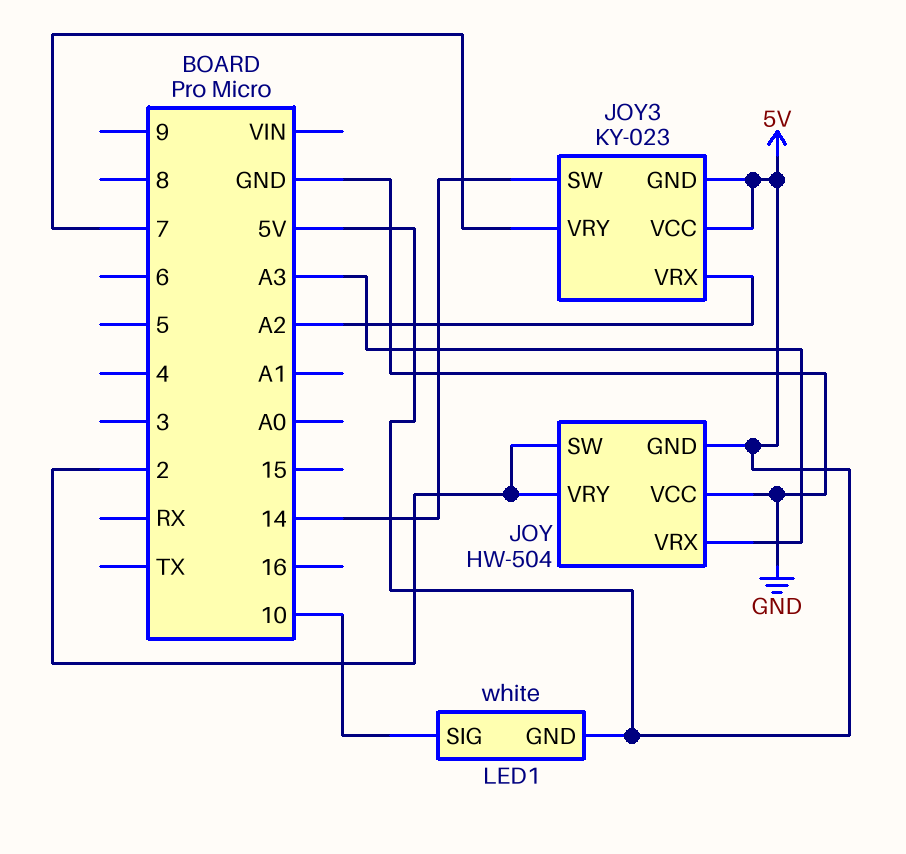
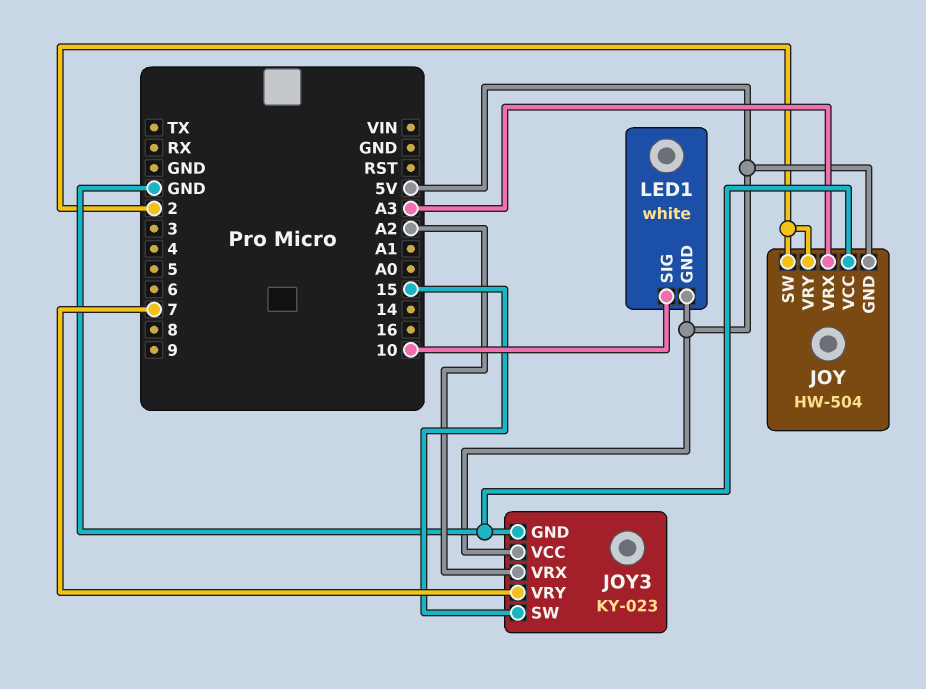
JOY3 pin GND: 5V -> GND
JOY3 pin SW: 14 -> 15

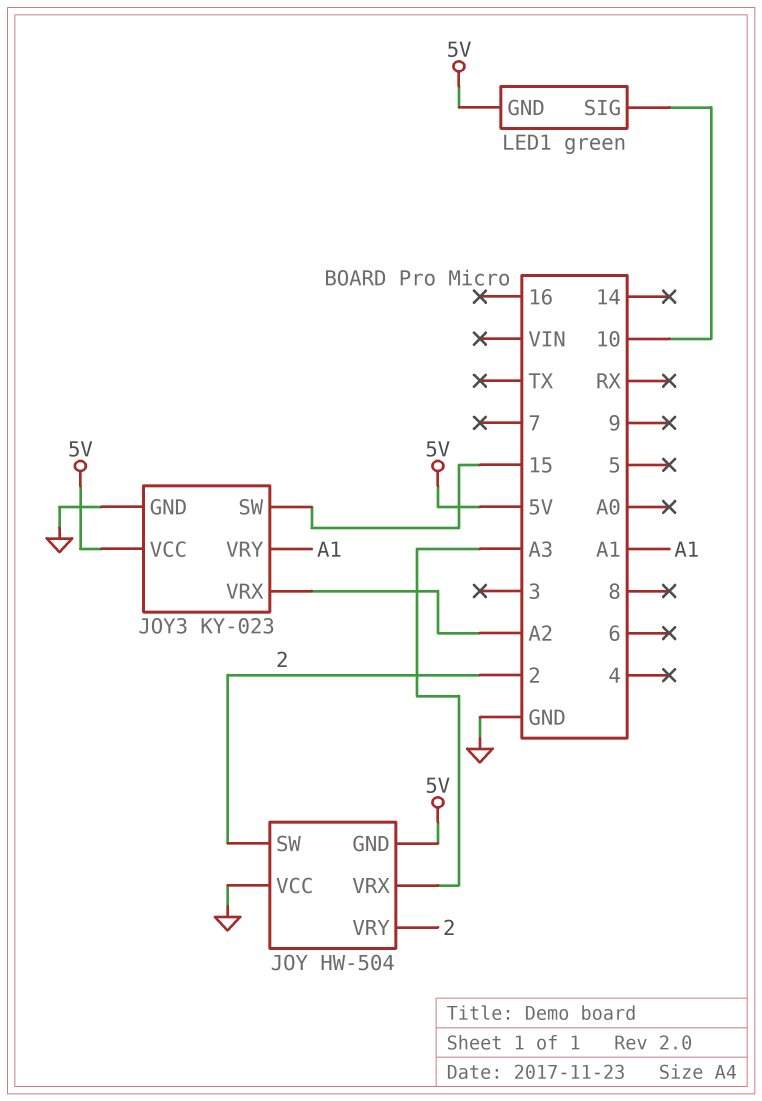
JOY3 pin VRY: 7 -> A1
LED1: white -> green

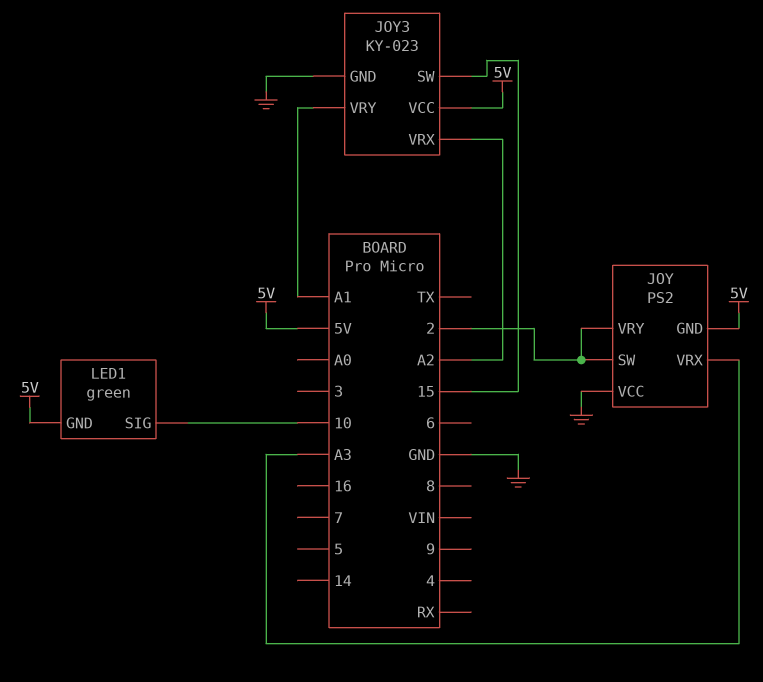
JOY: HW-504 -> PS2

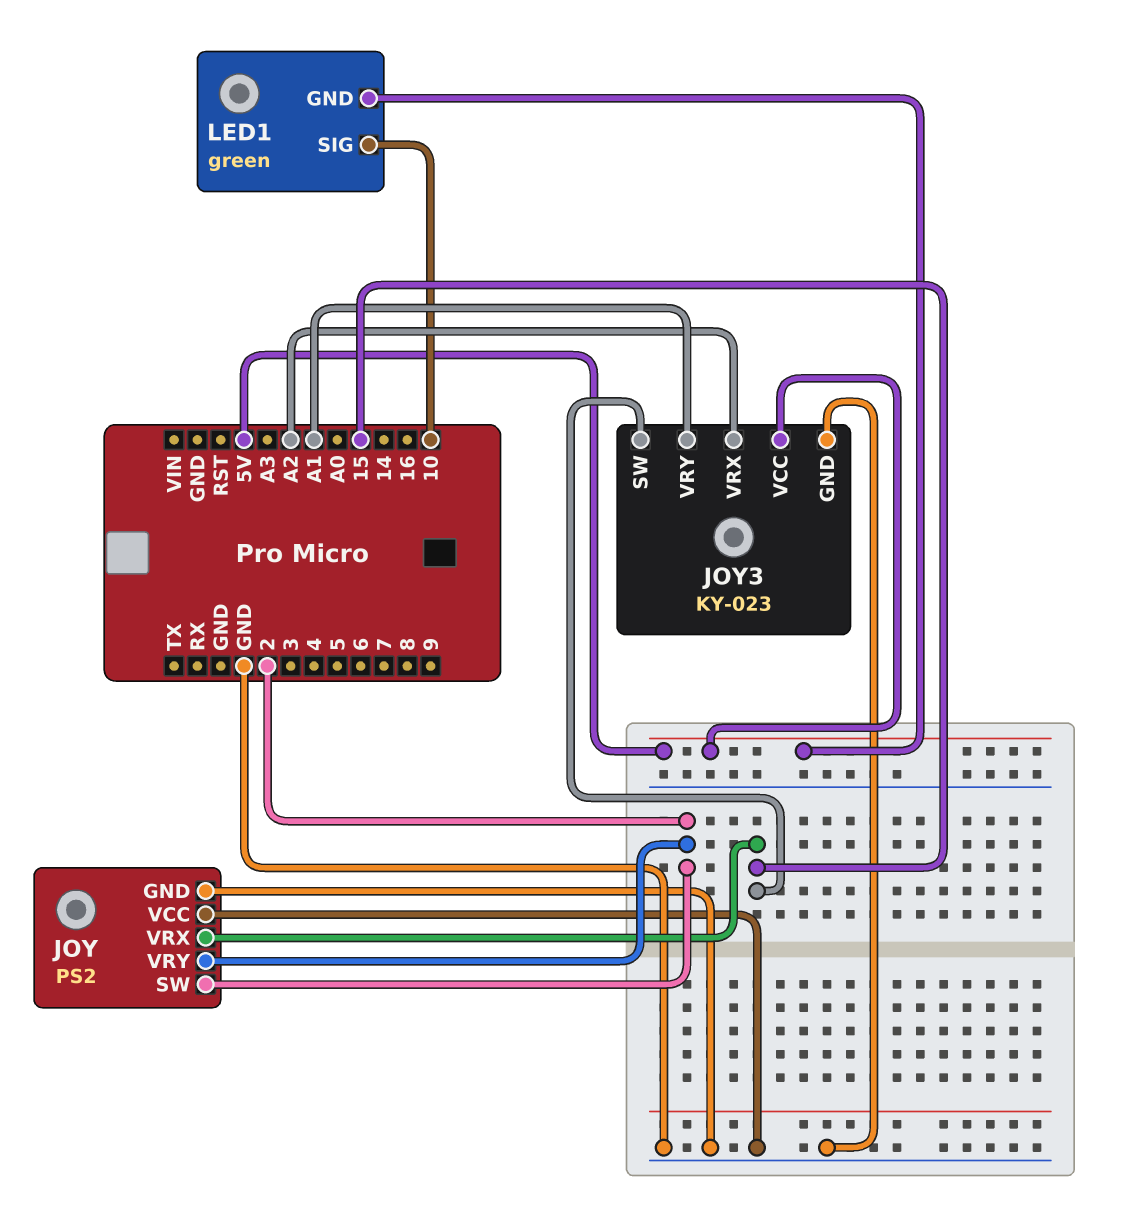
JOY pin GND: 5V -> GND
JOY pin VRX: A3 -> 15

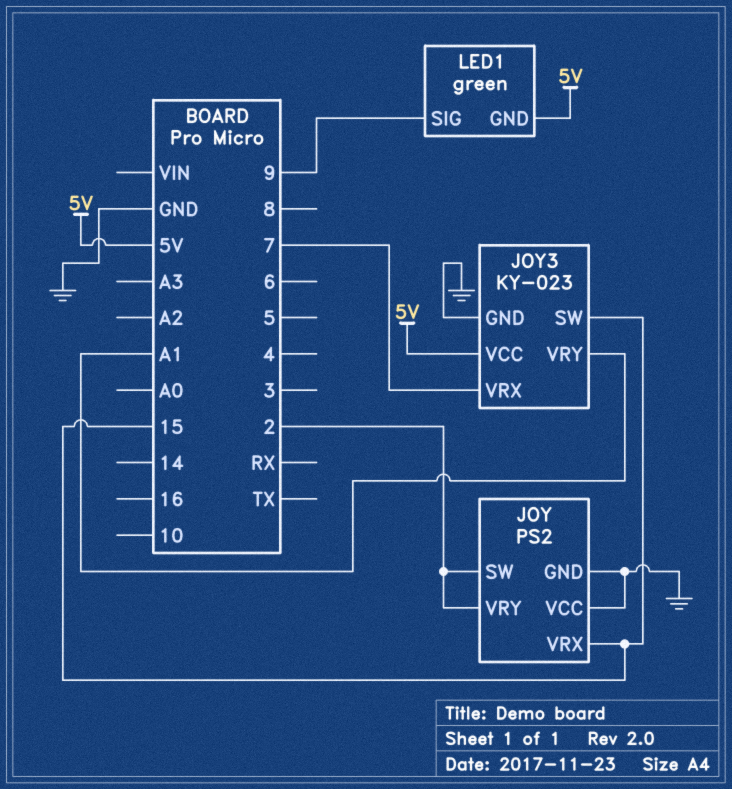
JOY3 pin VRX: A2 -> 7
LED1 pin SIG: 10 -> 9

